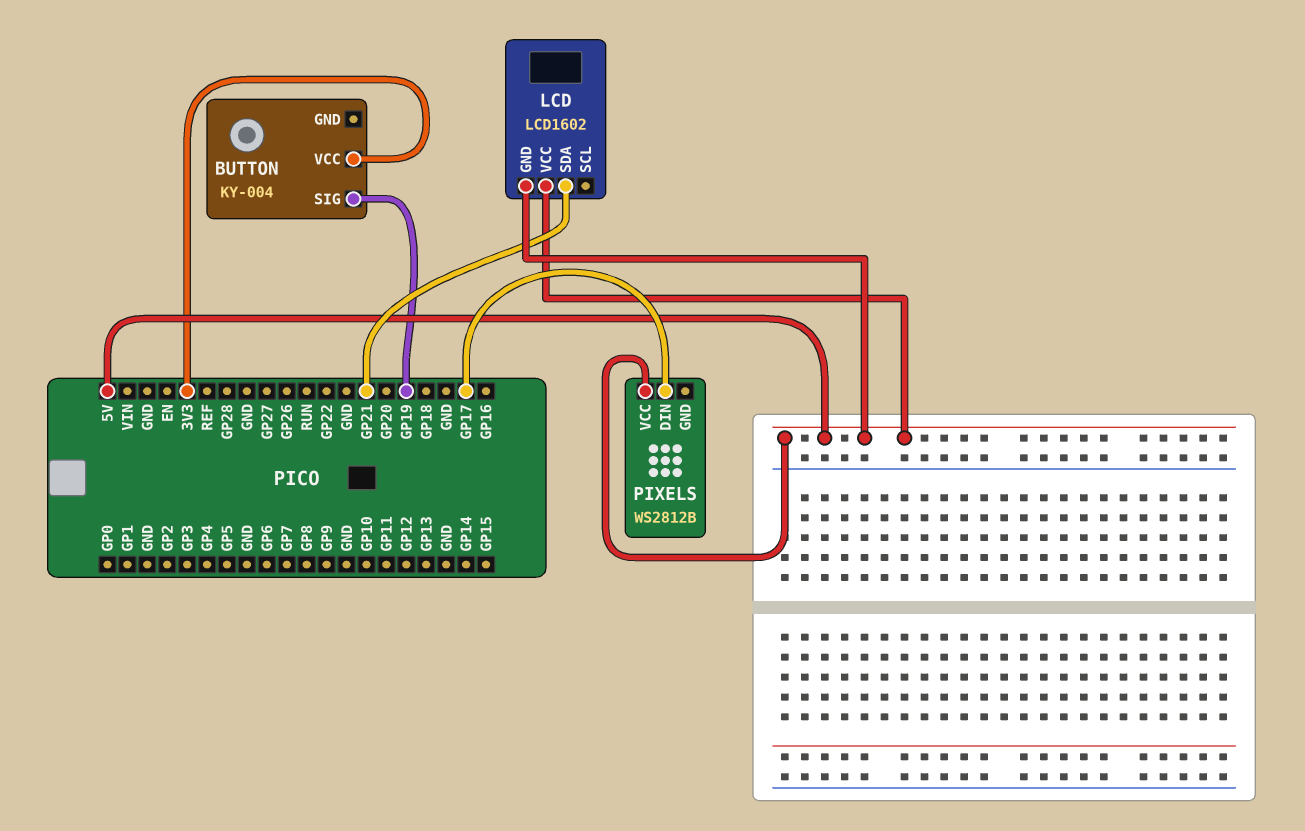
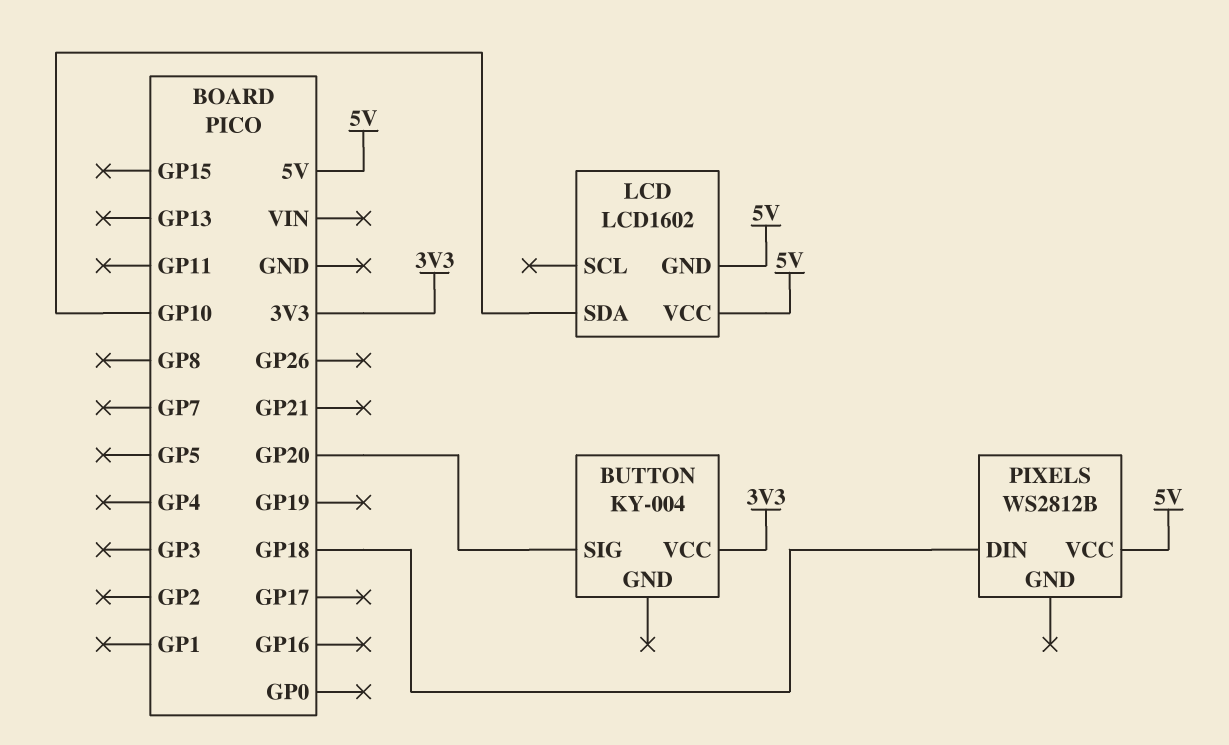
BUTTON pin SIG: GP19 -> GP20
LCD pin SDA: GP21 -> GP10
PIXELS pin DIN: GP17 -> GP18

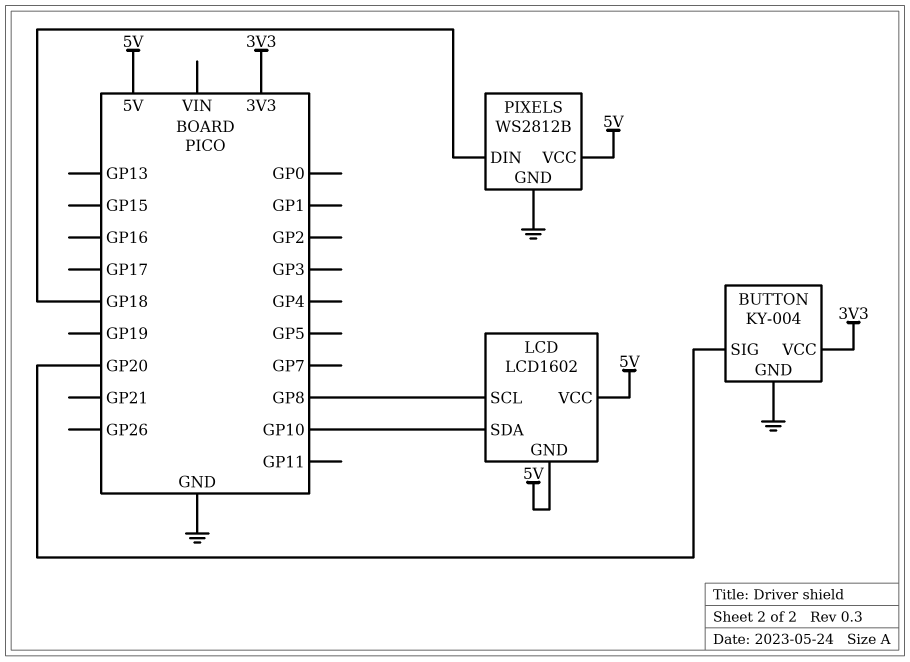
BUTTON pin GND: none -> GND
LCD pin SCL: none -> GP8
PIXELS pin GND: none -> GND

